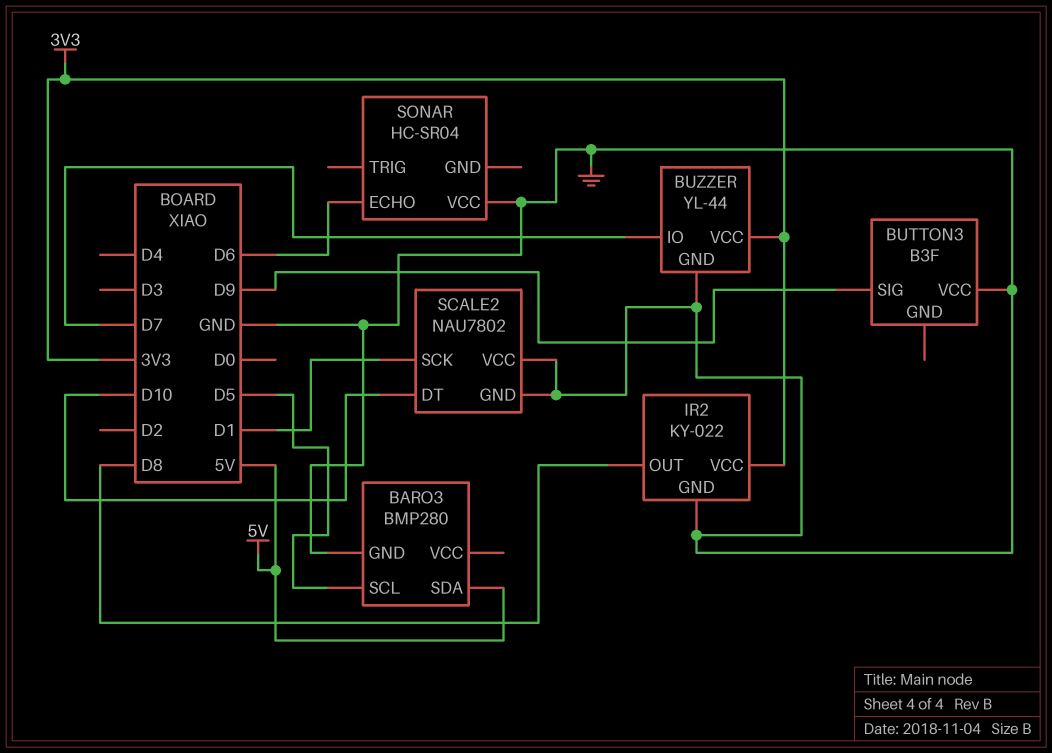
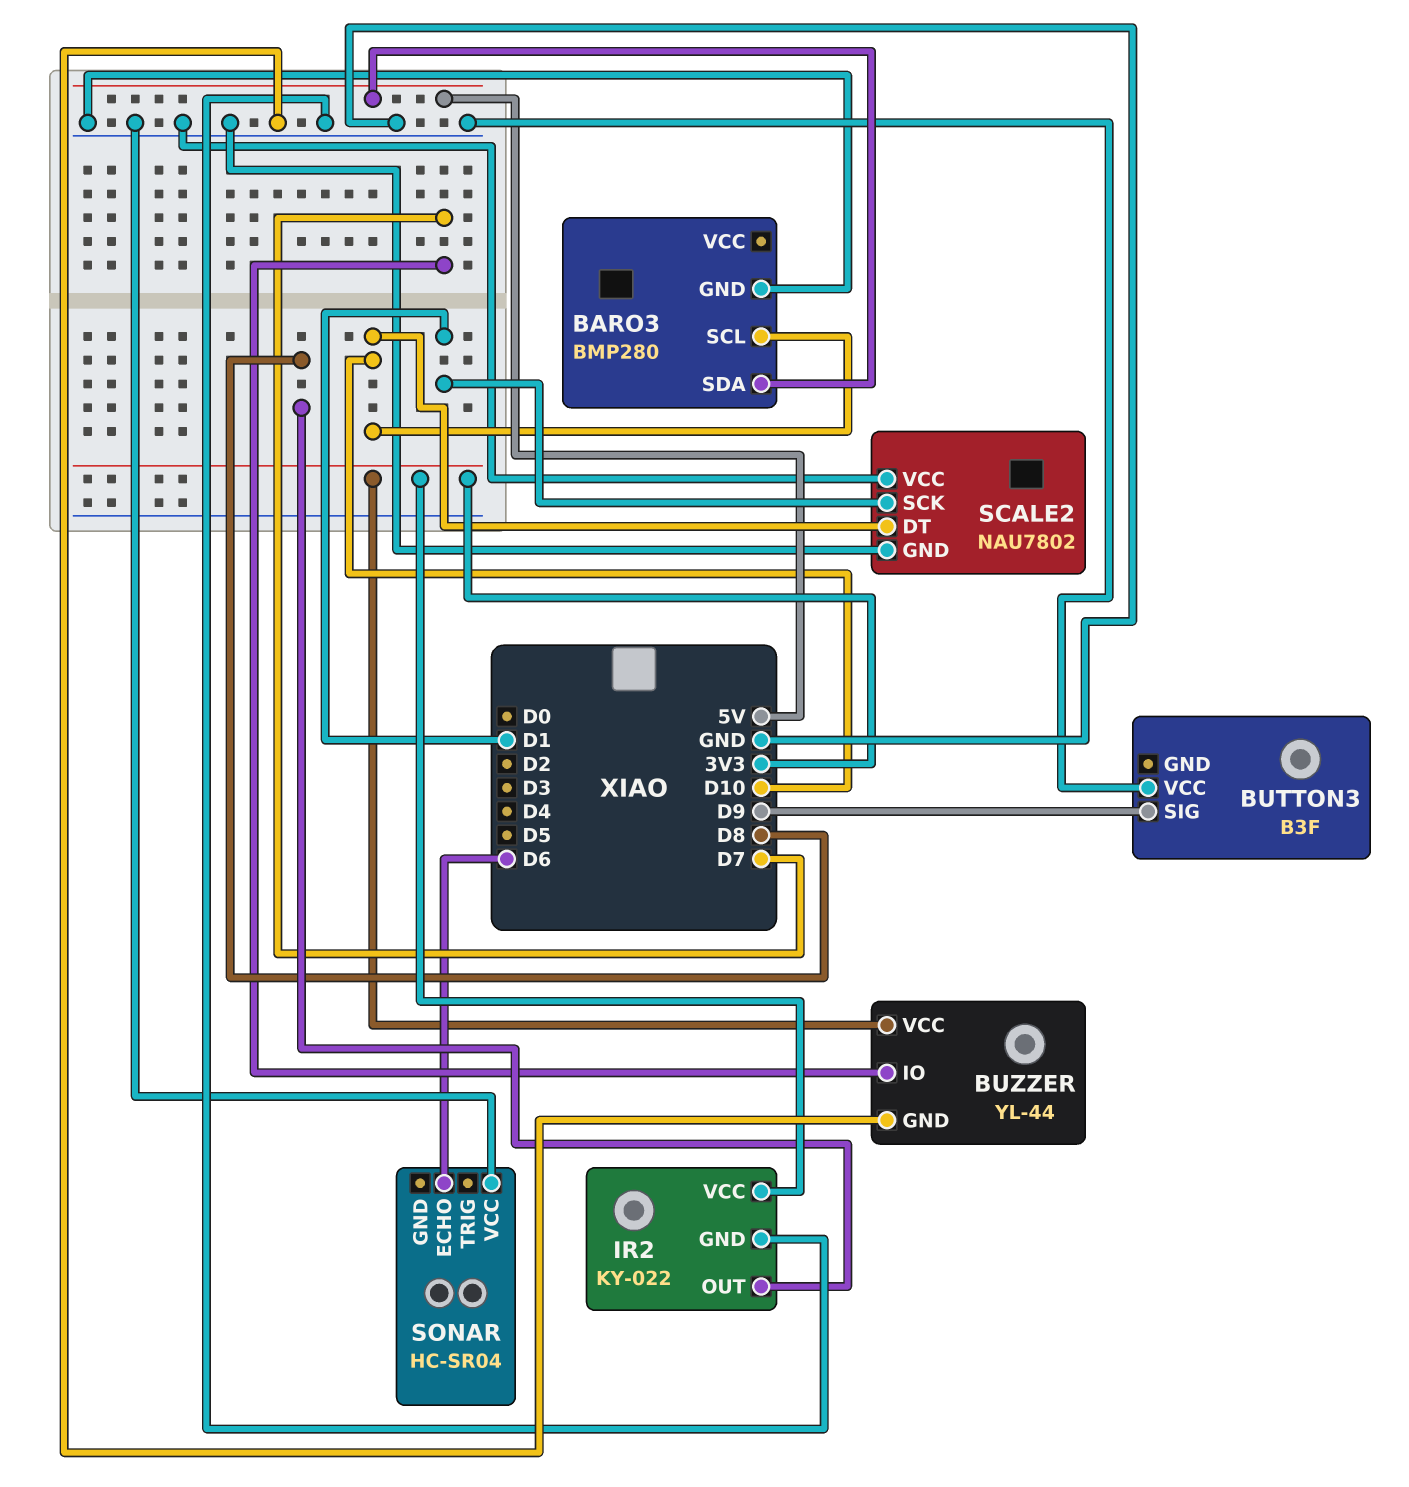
BARO3 pin SCL: D5 -> D10

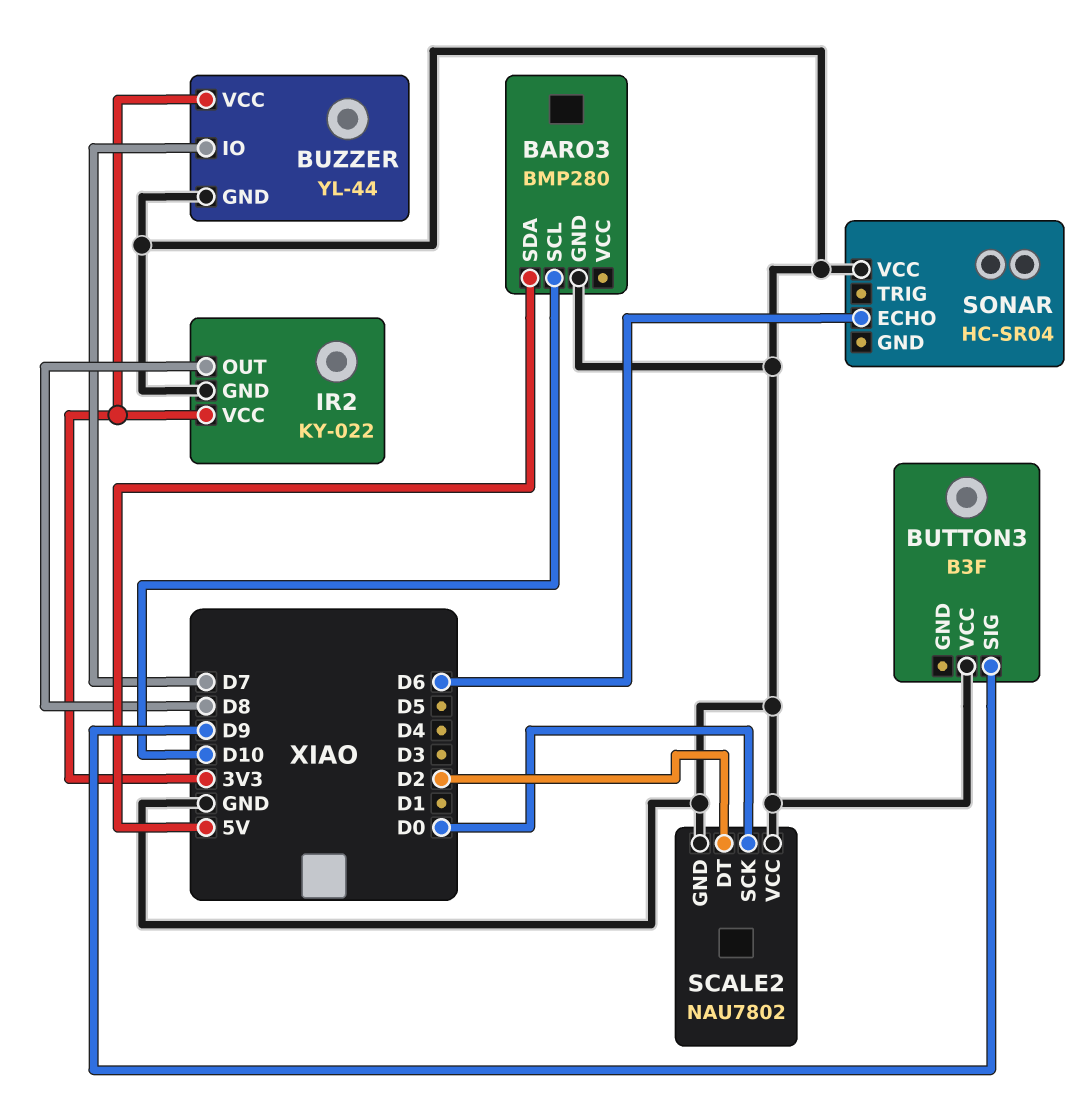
SCALE2 pin DT: D10 -> D2
SCALE2 pin SCK: D1 -> D0

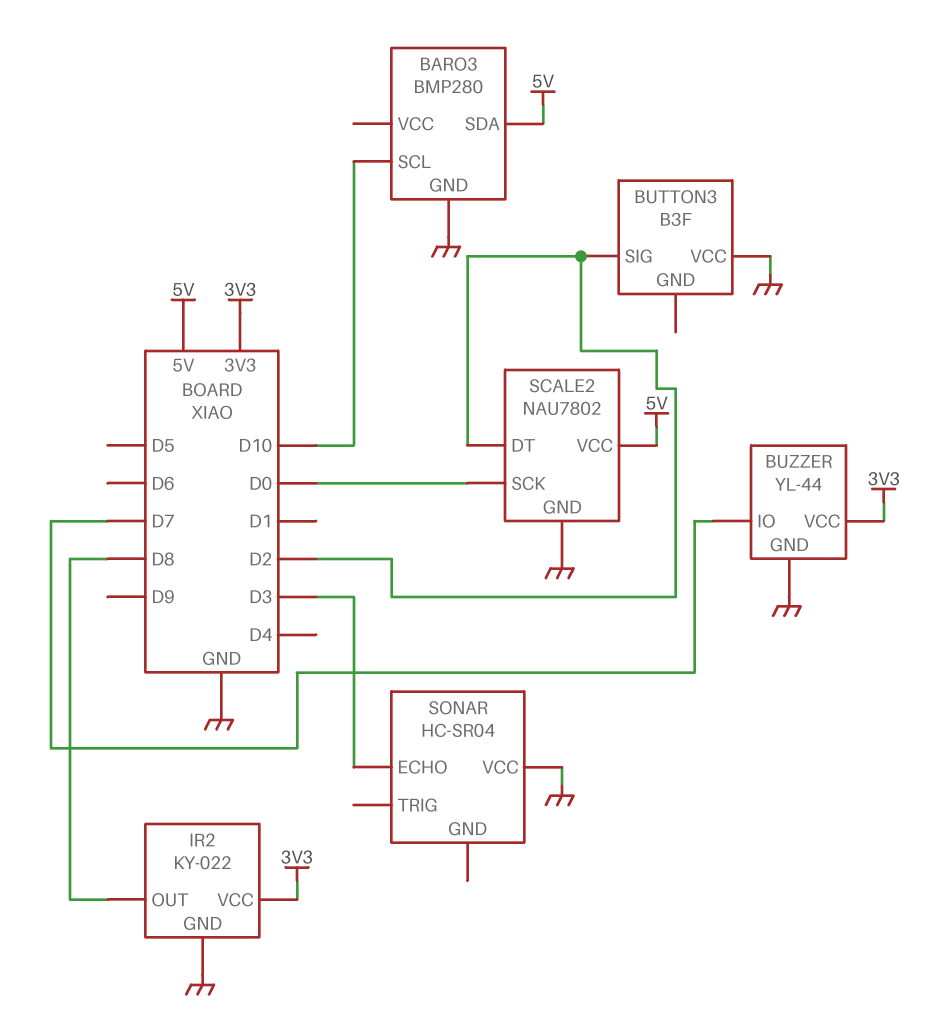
BUTTON3 pin SIG: D9 -> D2
SCALE2 pin VCC: GND -> 5V
SONAR pin ECHO: D6 -> D3

